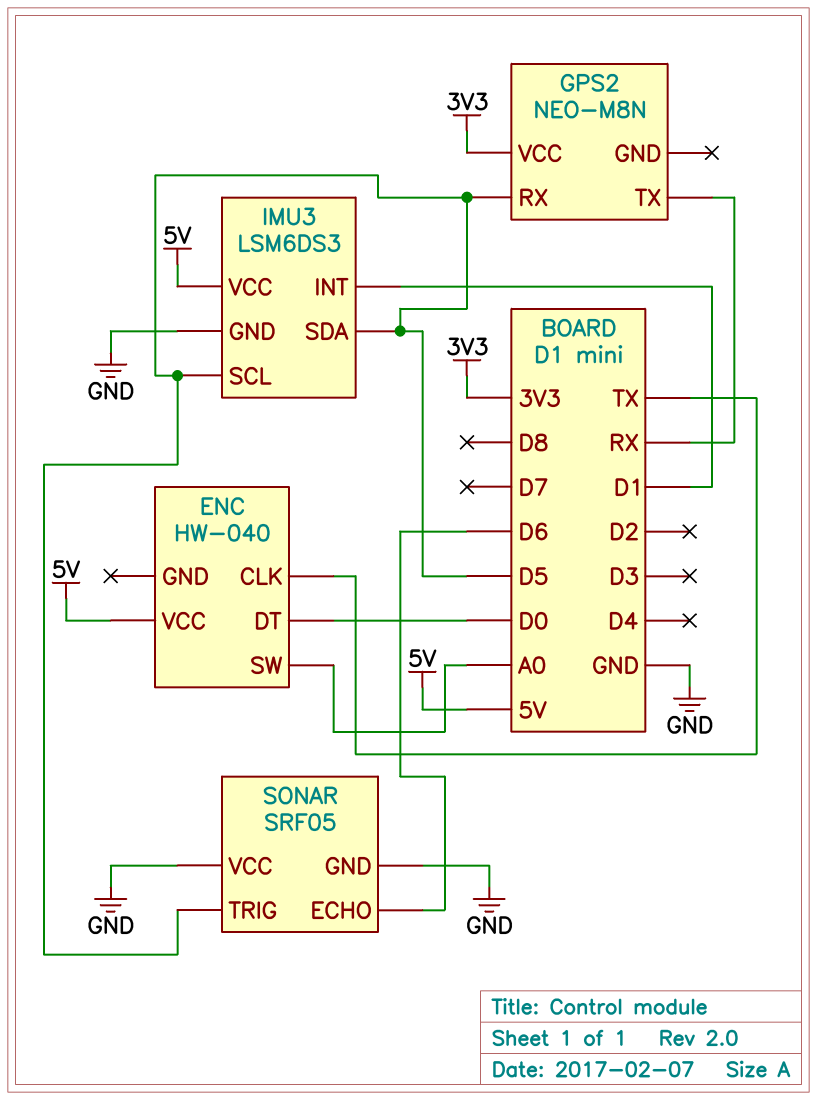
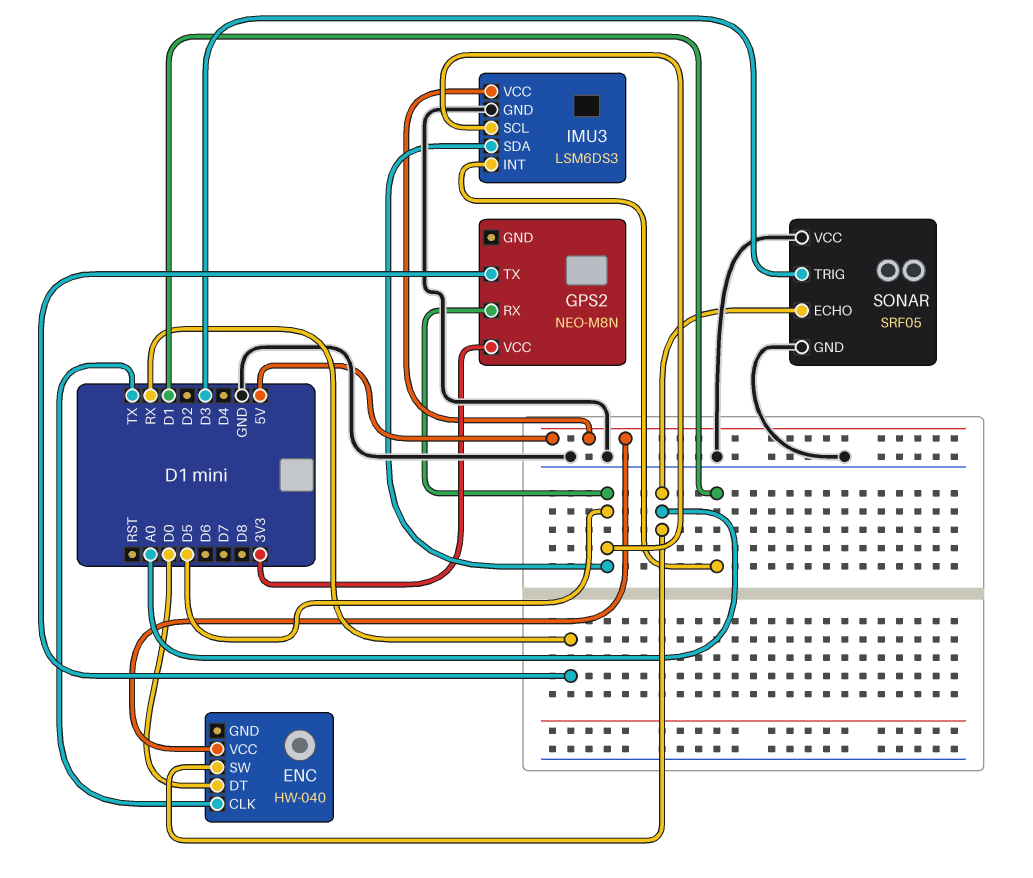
SONAR pin ECHO: D6 -> A0
SONAR pin TRIG: D5 -> D3

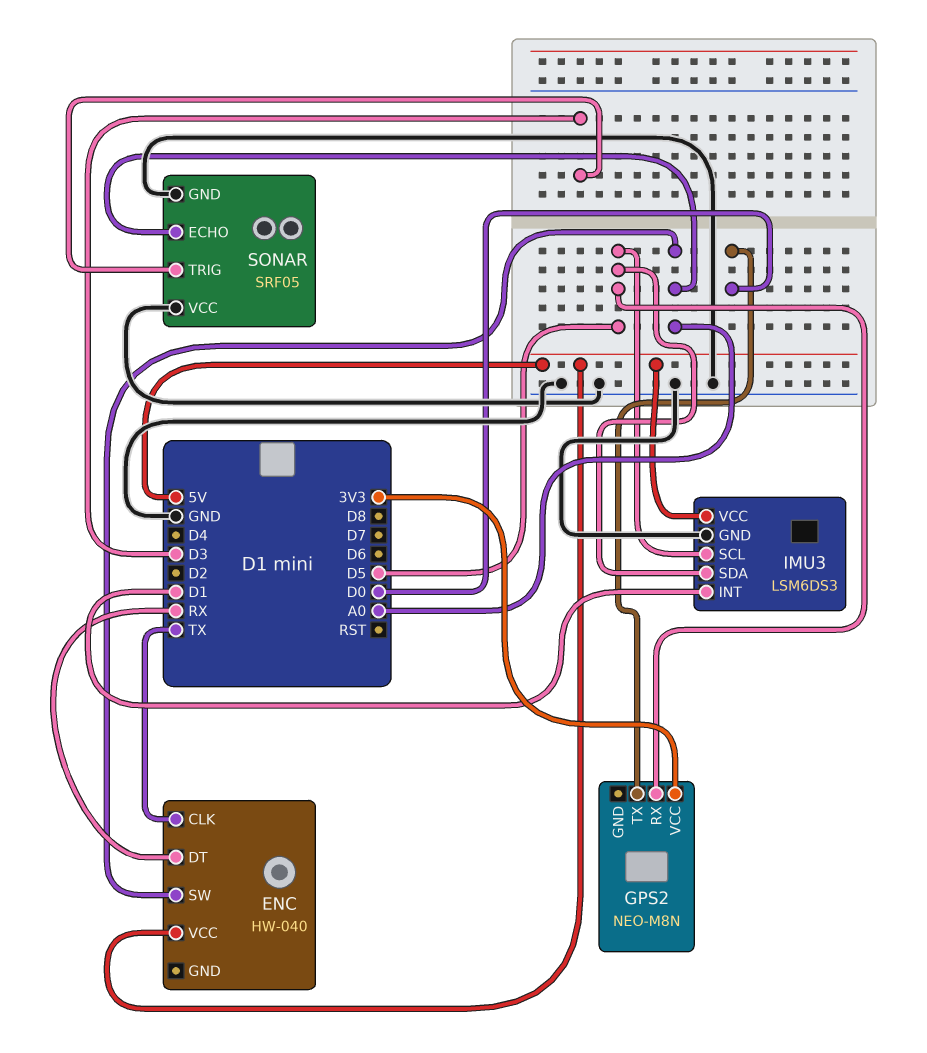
ENC pin DT: D0 -> RX
GPS2 pin TX: RX -> D0

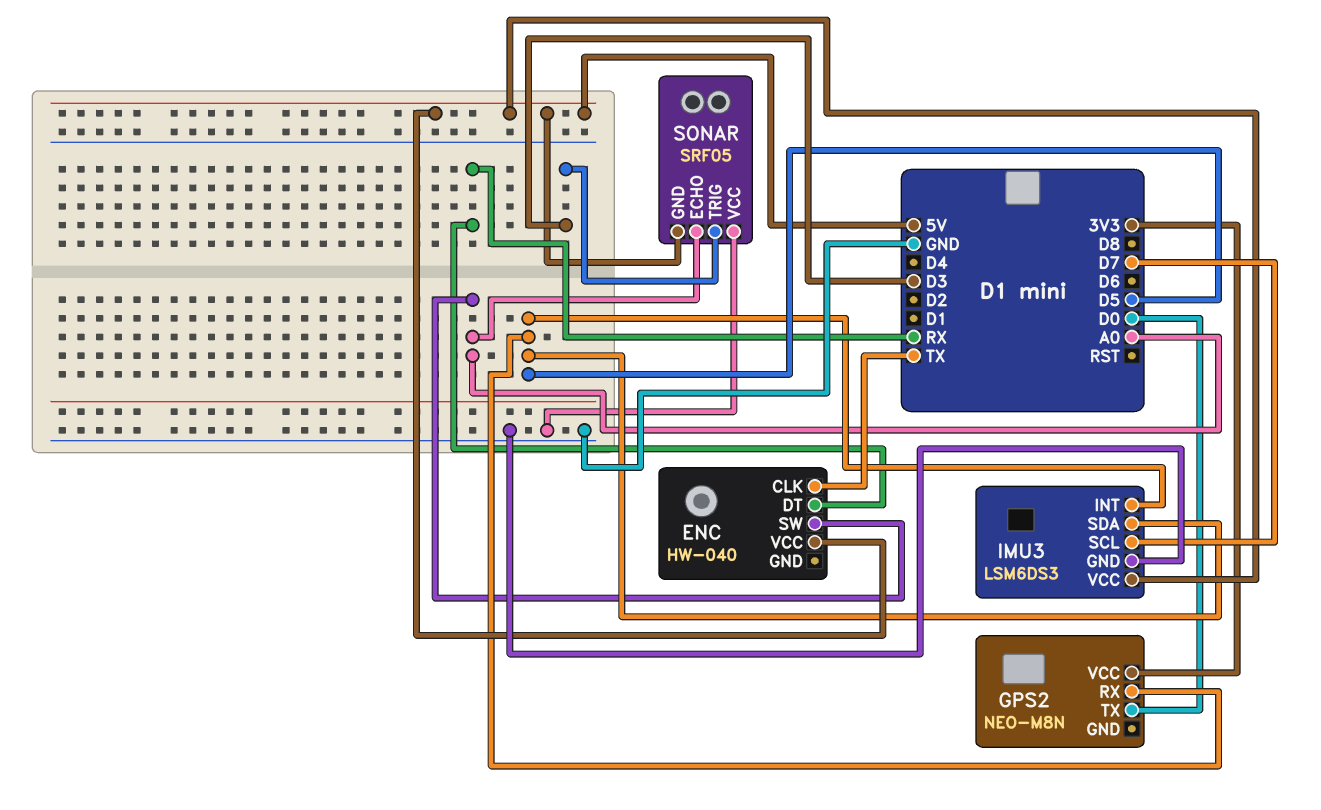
IMU3 pin INT: D1 -> D5
IMU3 pin SCL: D5 -> D7
SONAR pin GND: GND -> 5V

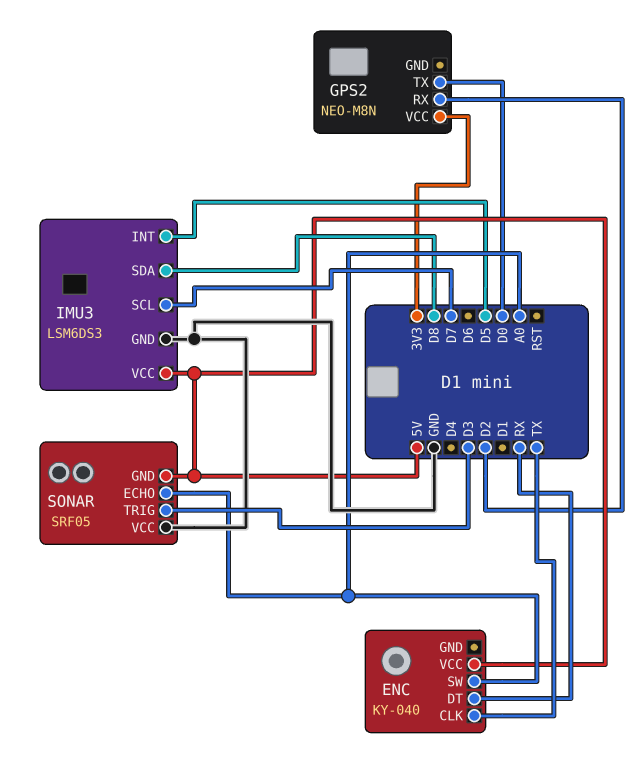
ENC: HW-040 -> KY-040
GPS2 pin RX: D5 -> D2
IMU3 pin SDA: D5 -> D8

